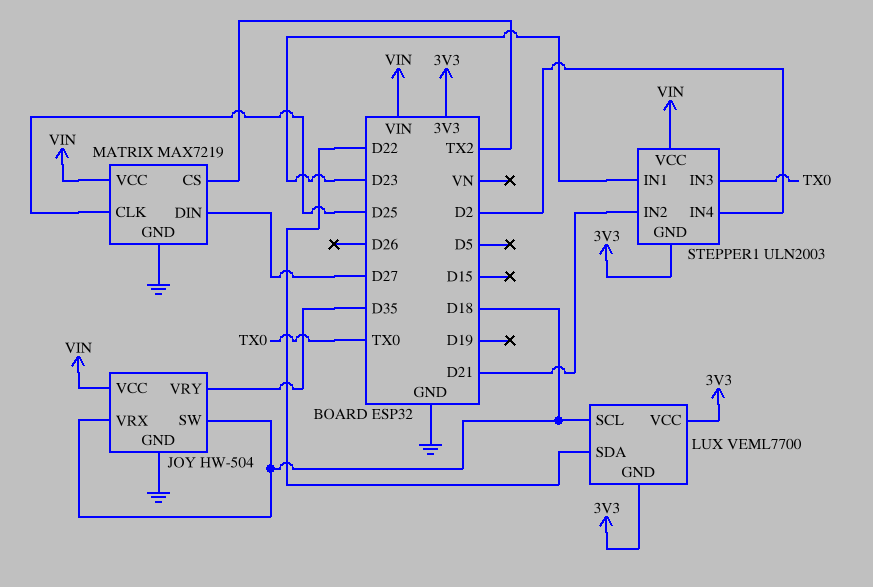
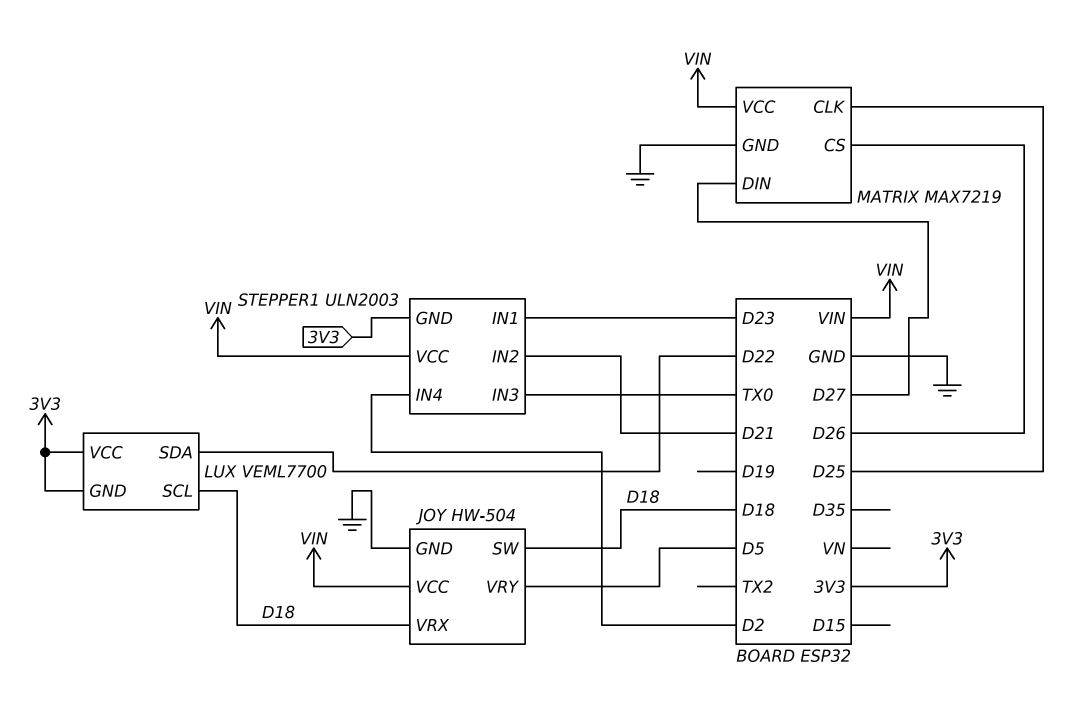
JOY pin VRY: D35 -> D5
MATRIX pin CS: TX2 -> D26

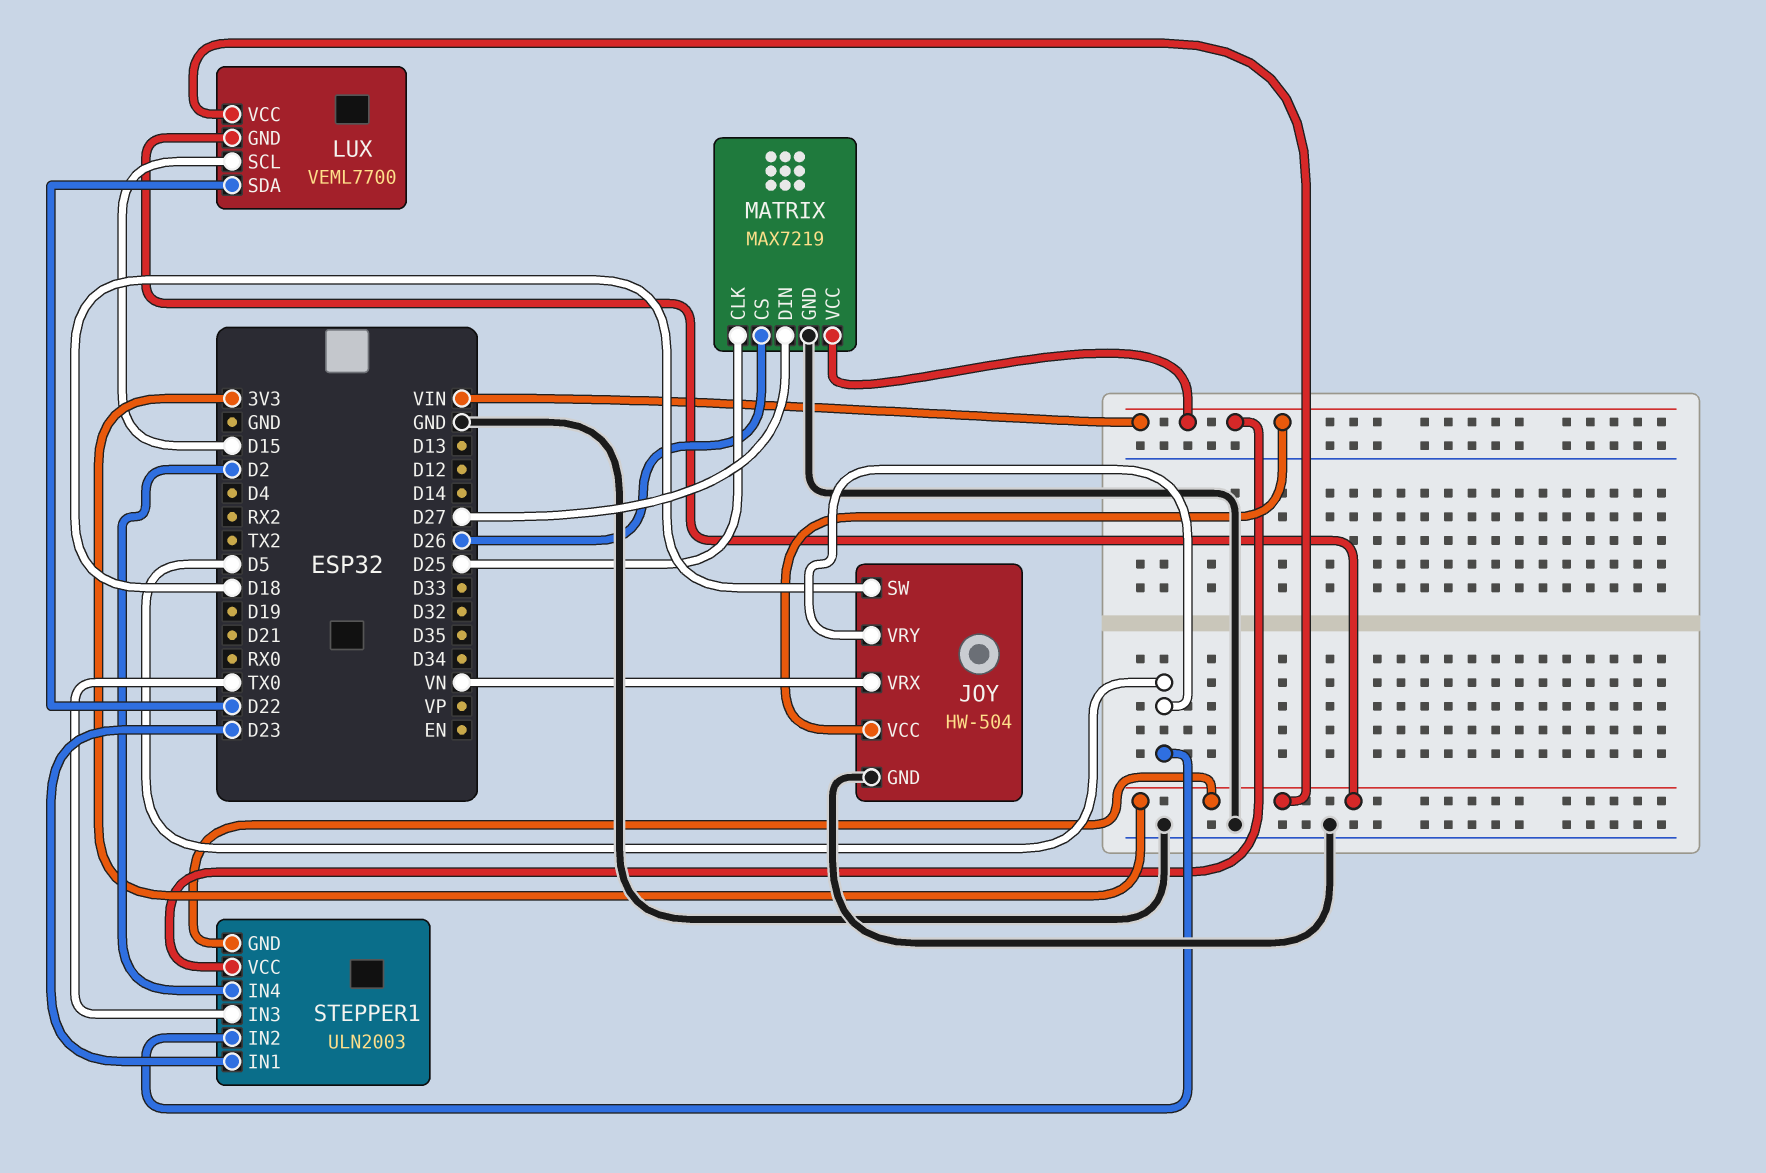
JOY pin VRX: D18 -> VN
LUX pin SCL: D18 -> D15
STEPPER1 pin IN2: D21 -> D5

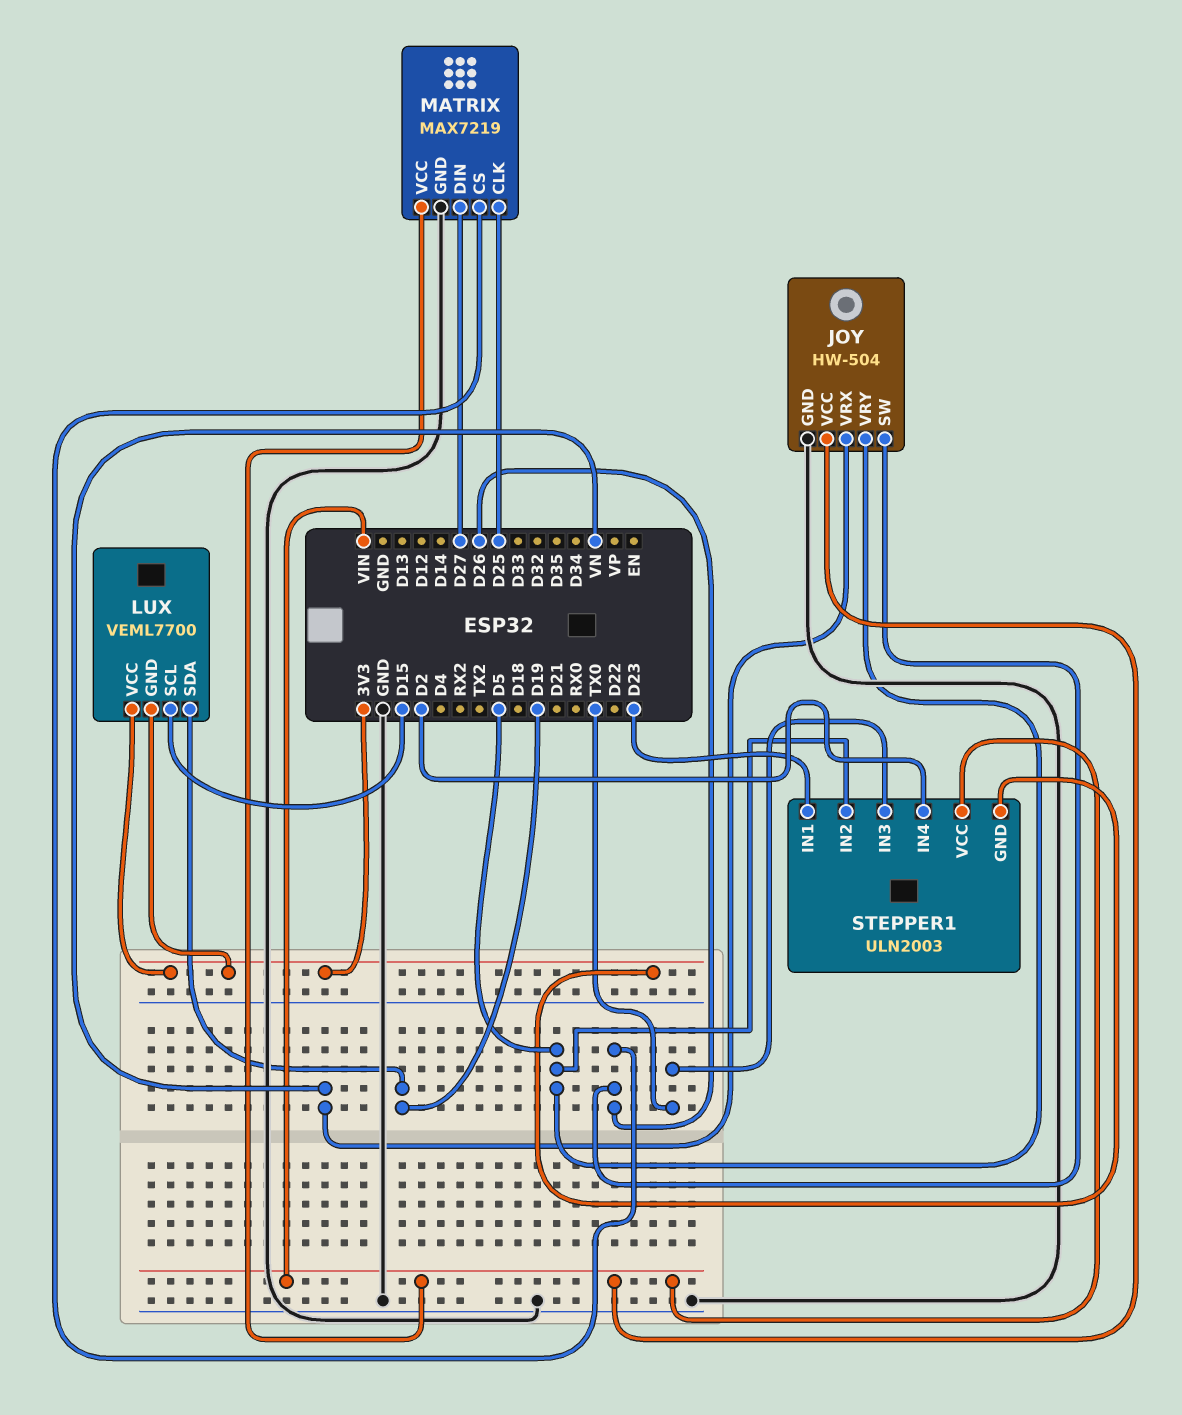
JOY pin SW: D18 -> D26
LUX pin SDA: D22 -> D19

